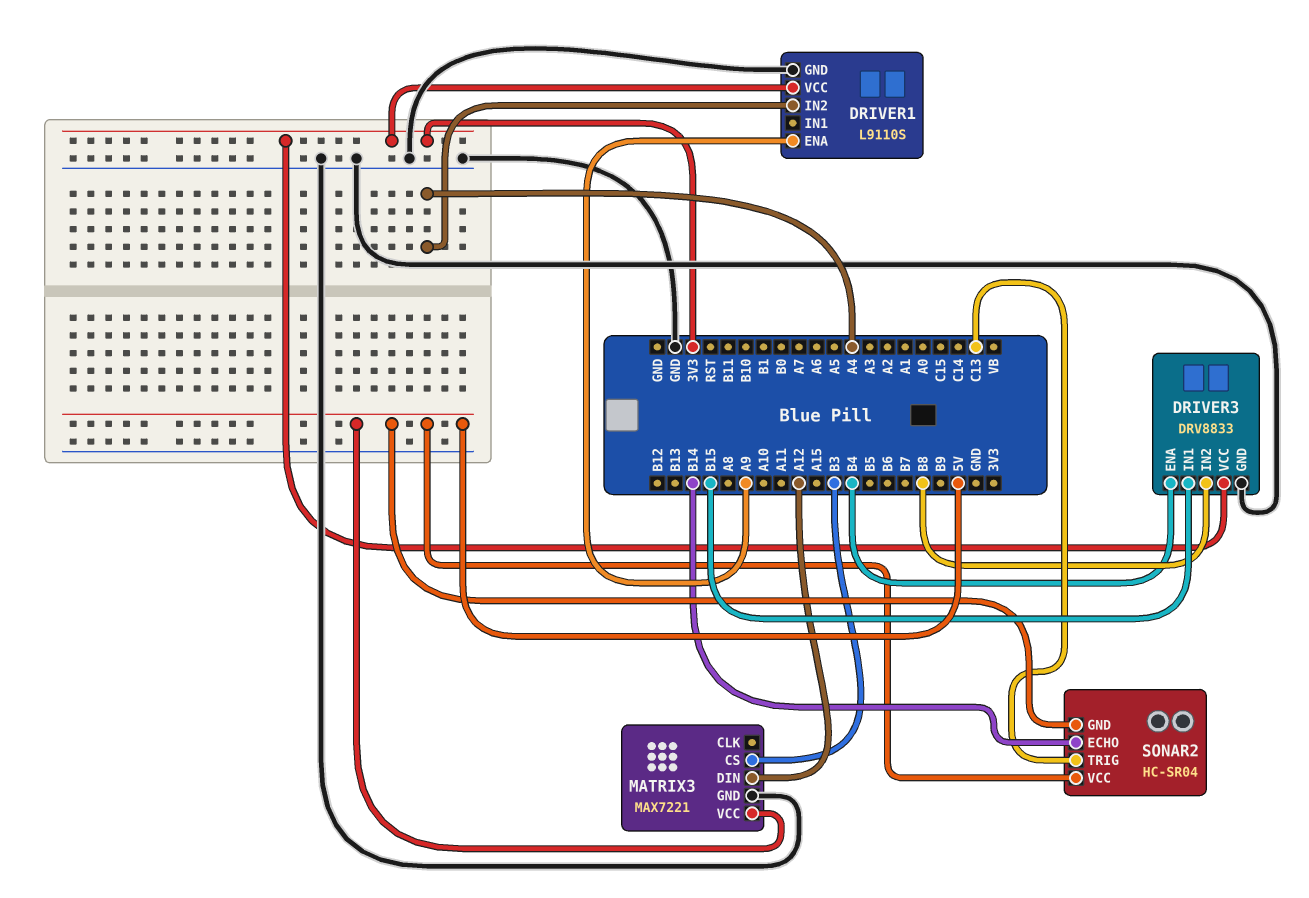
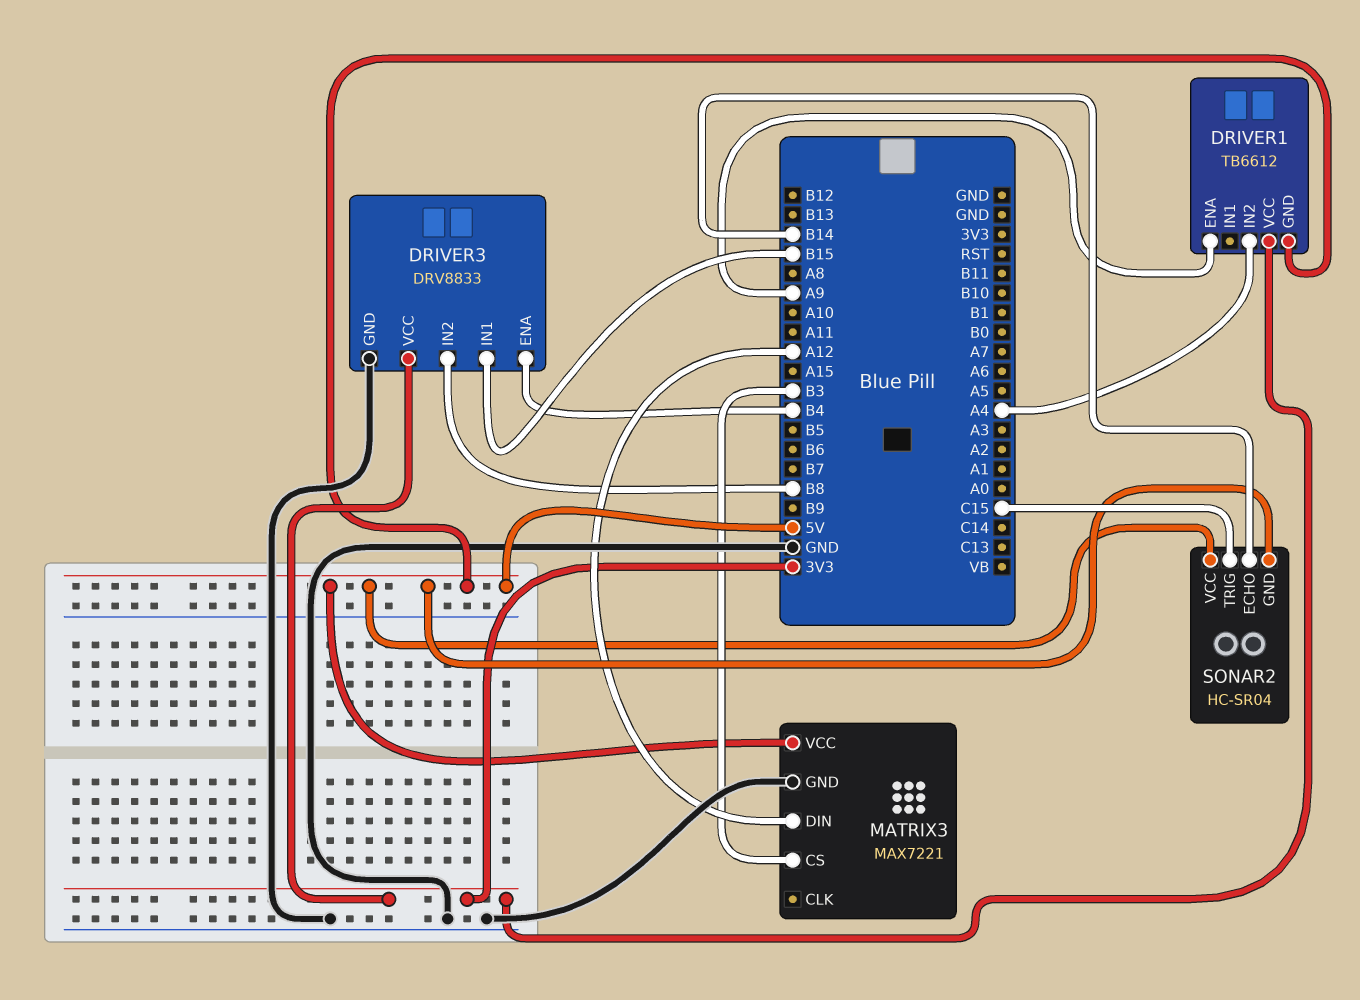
DRIVER1: L9110S -> TB6612
DRIVER1 pin GND: GND -> 5V
SONAR2 pin TRIG: C13 -> C15

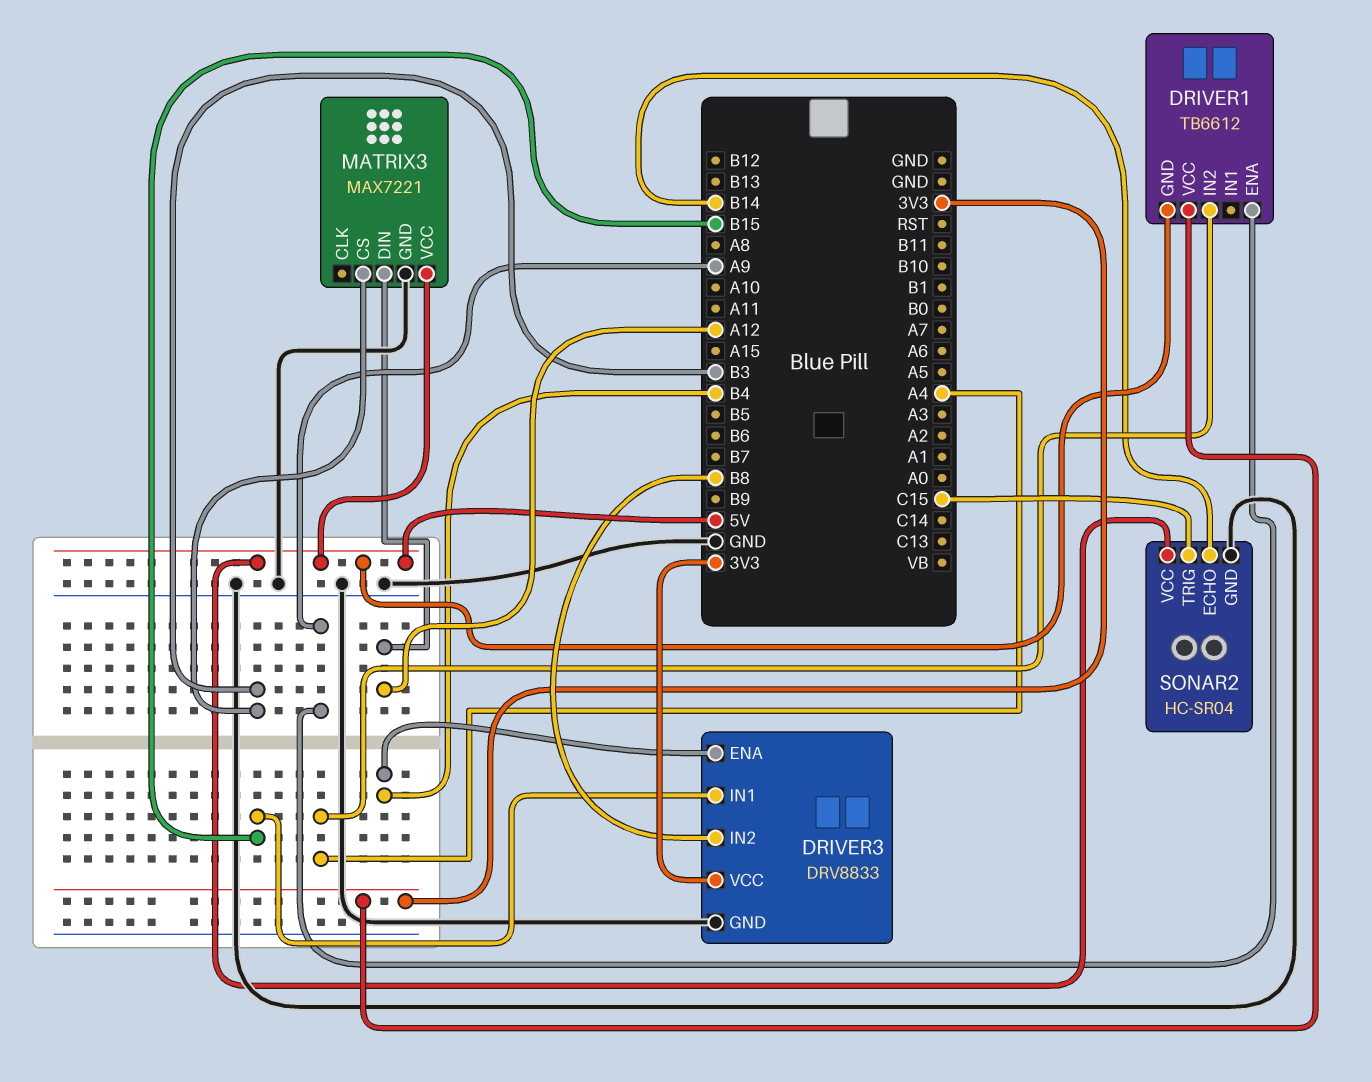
SONAR2 pin GND: 5V -> GND

